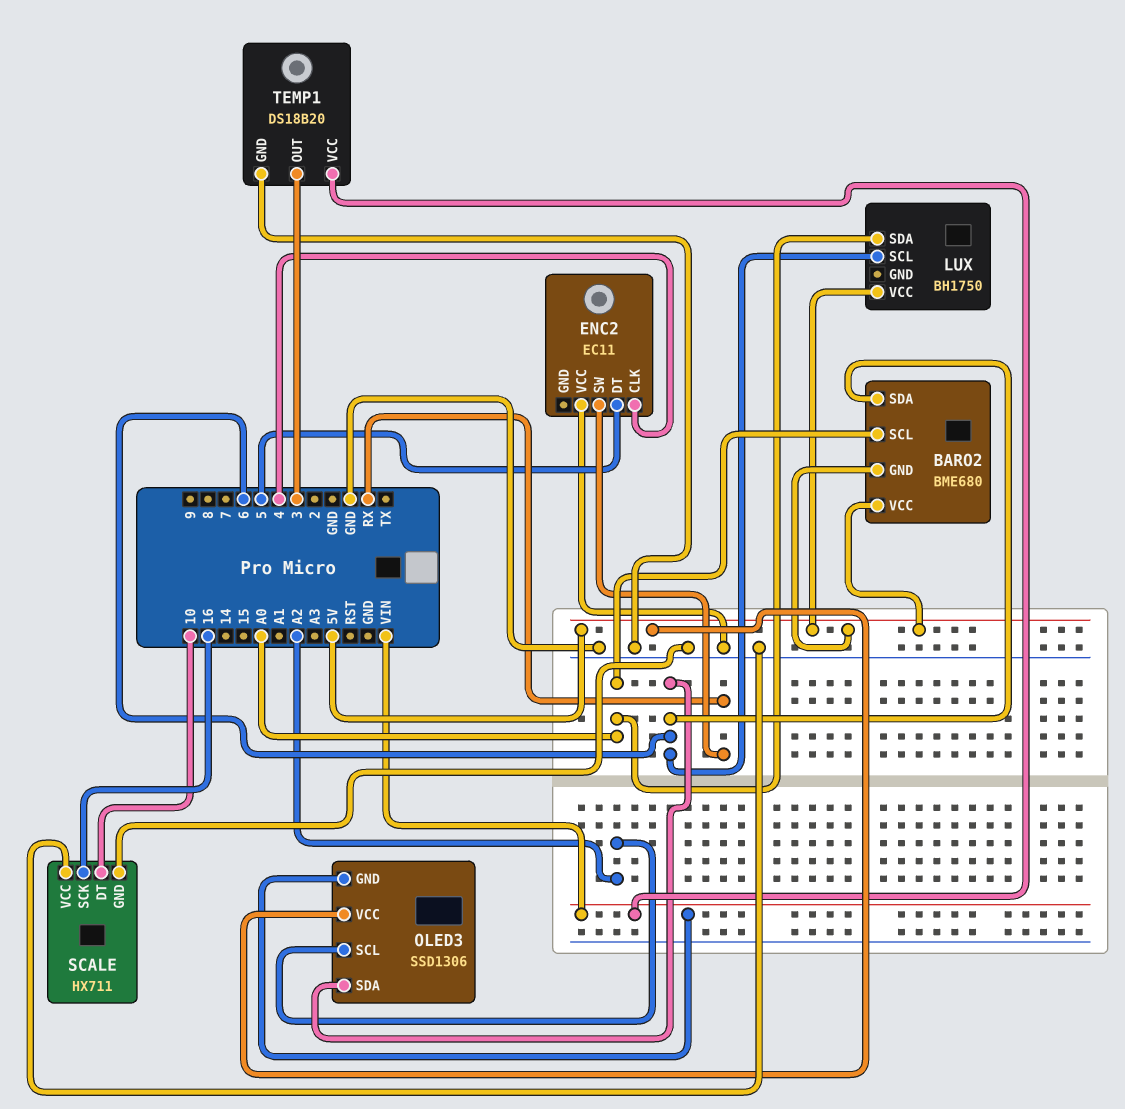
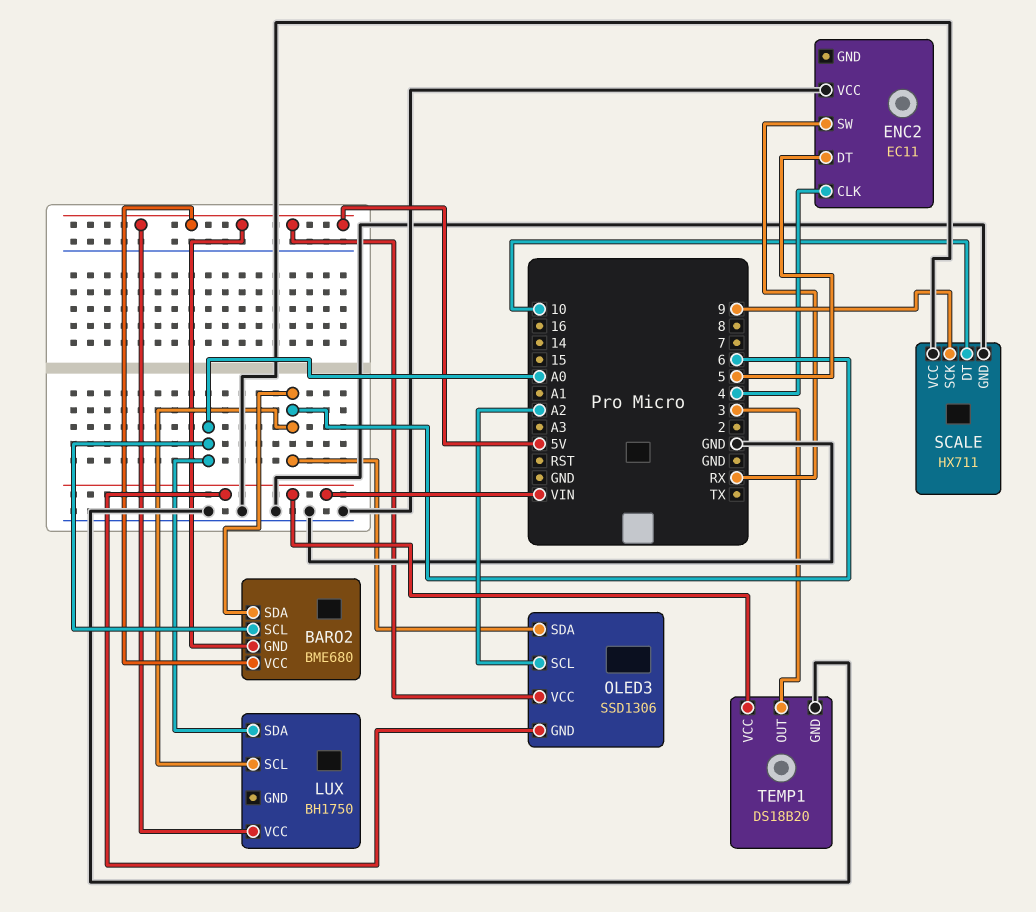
SCALE pin SCK: 16 -> 9

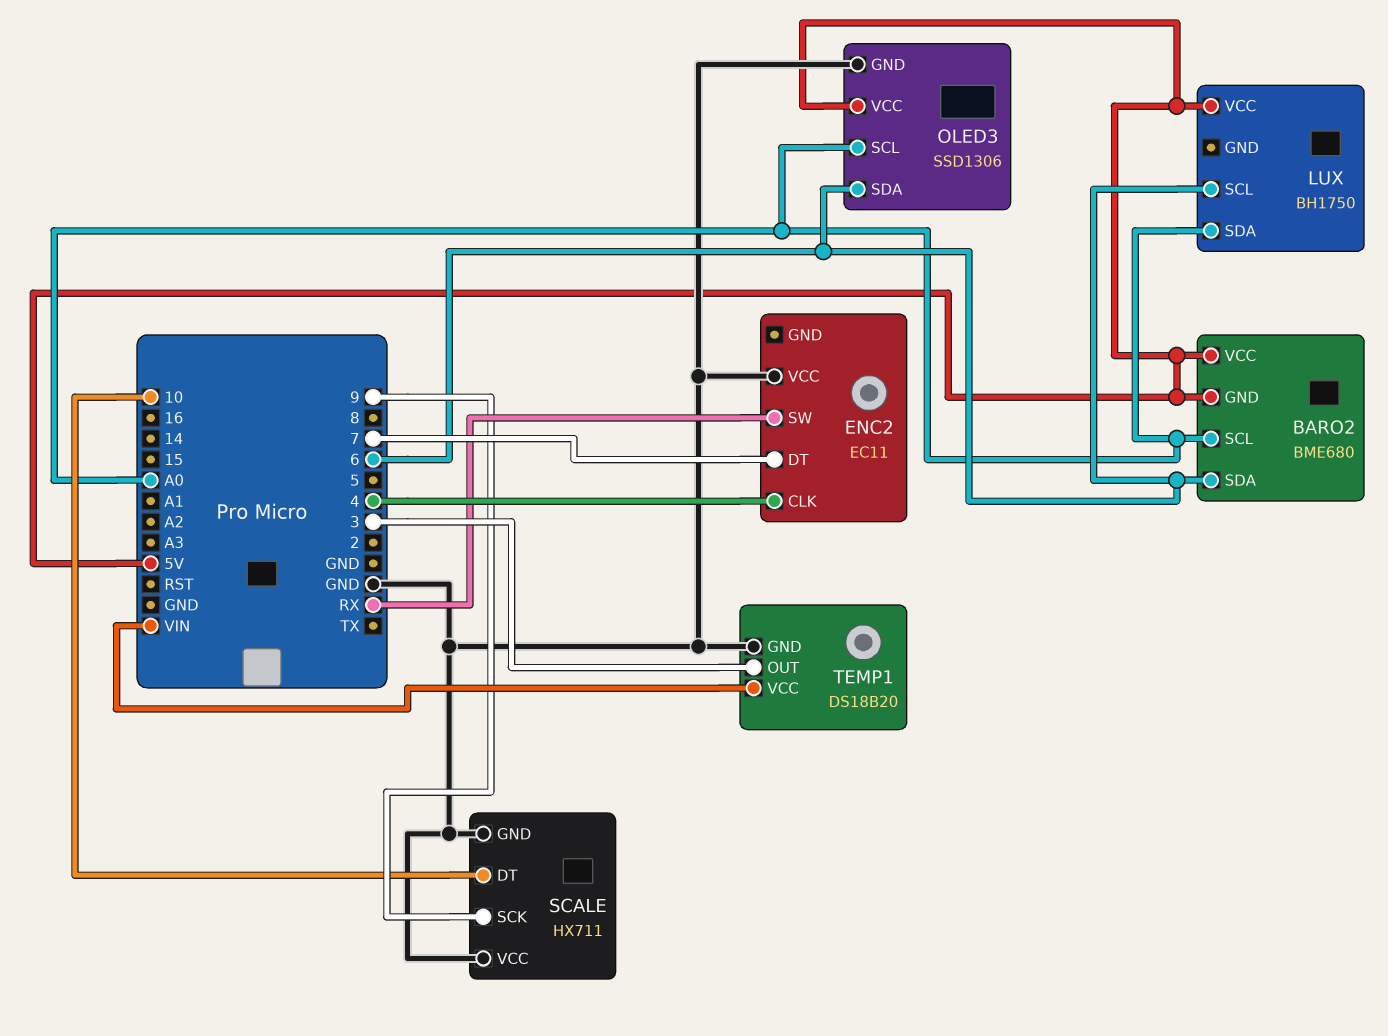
ENC2 pin DT: 5 -> 7
OLED3 pin GND: VIN -> GND
OLED3 pin SCL: A2 -> A0

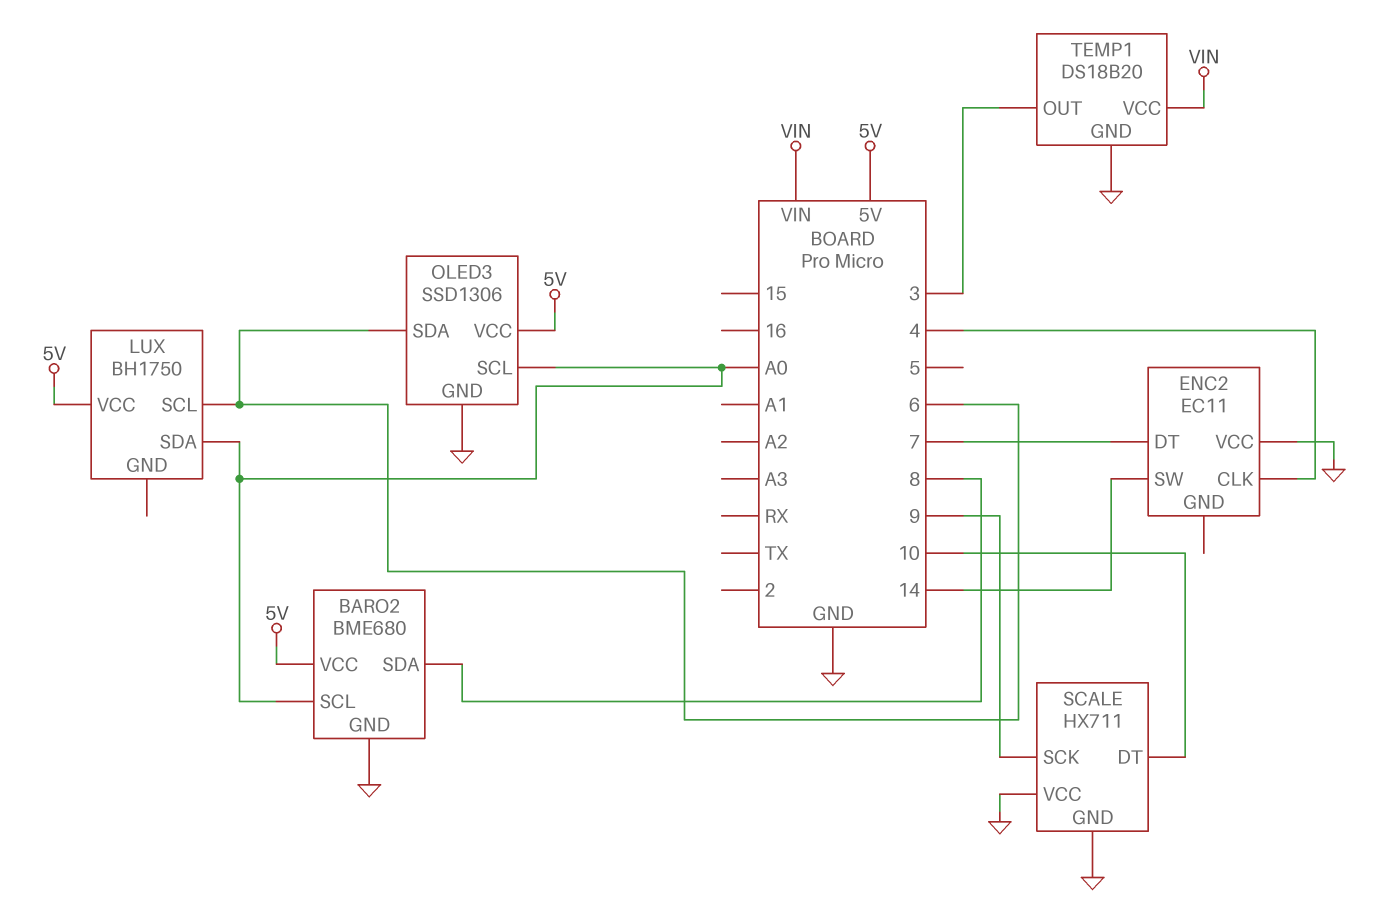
BARO2 pin GND: 5V -> GND
BARO2 pin SDA: 6 -> 8
ENC2 pin SW: RX -> 14

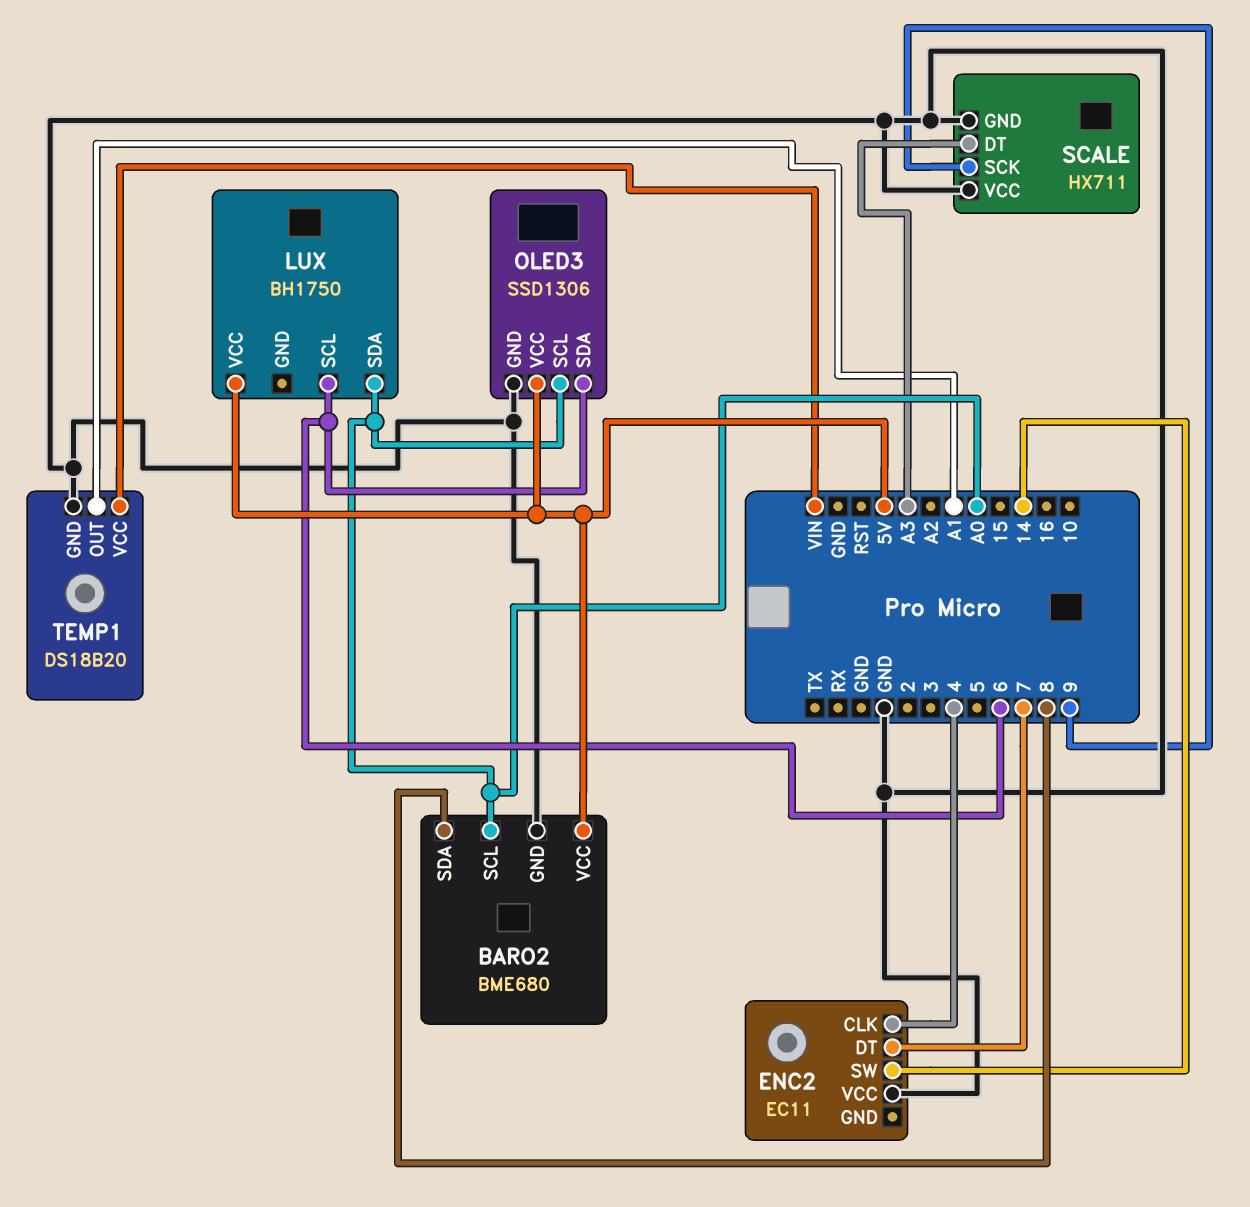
SCALE pin DT: 10 -> A3
TEMP1 pin OUT: 3 -> A1

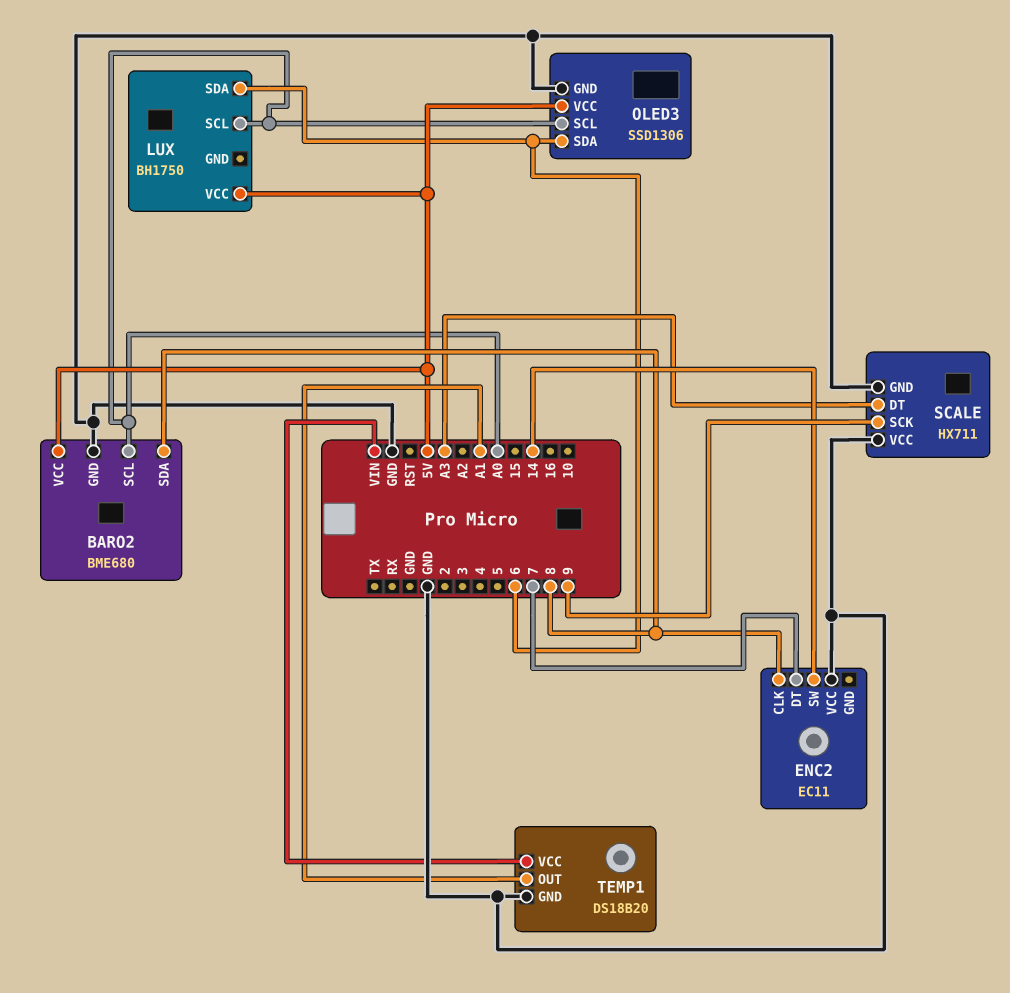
ENC2 pin CLK: 4 -> 8
LUX pin SCL: 6 -> A0
LUX pin SDA: A0 -> 6

